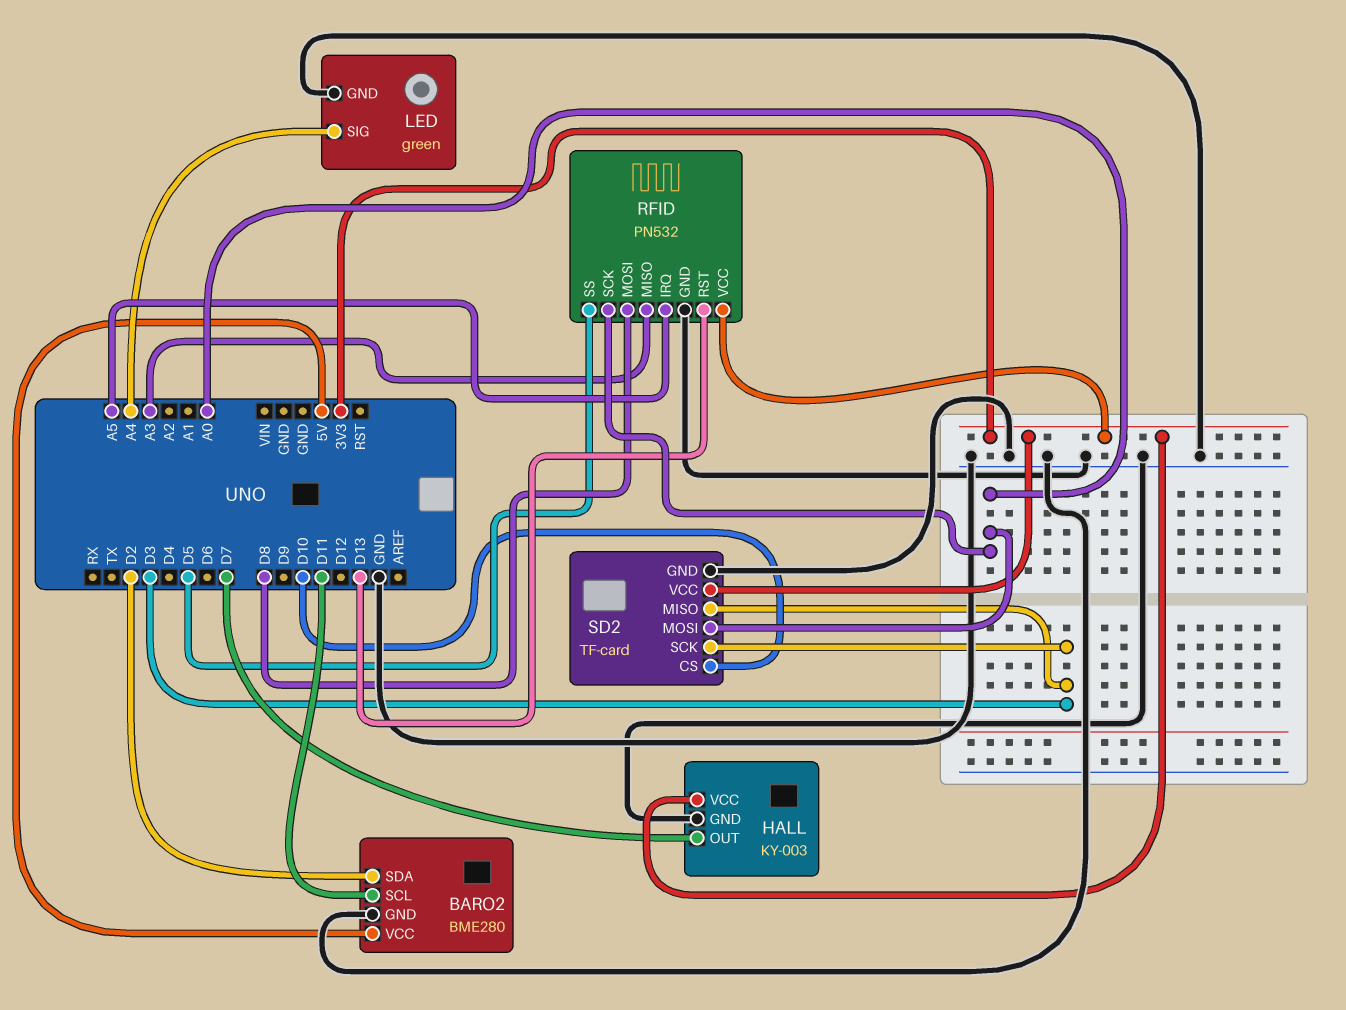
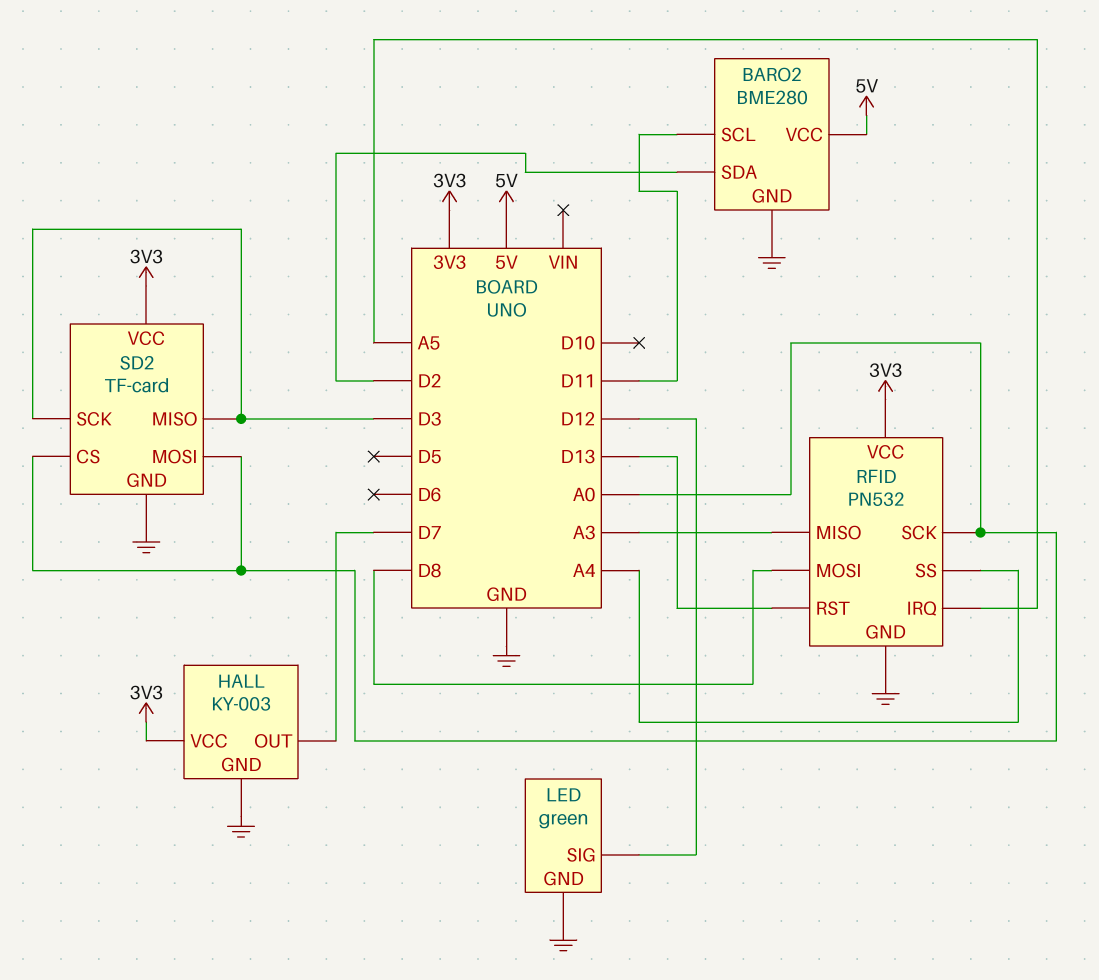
LED pin SIG: A4 -> D12
RFID pin SS: D5 -> A4
SD2 pin CS: D10 -> A0

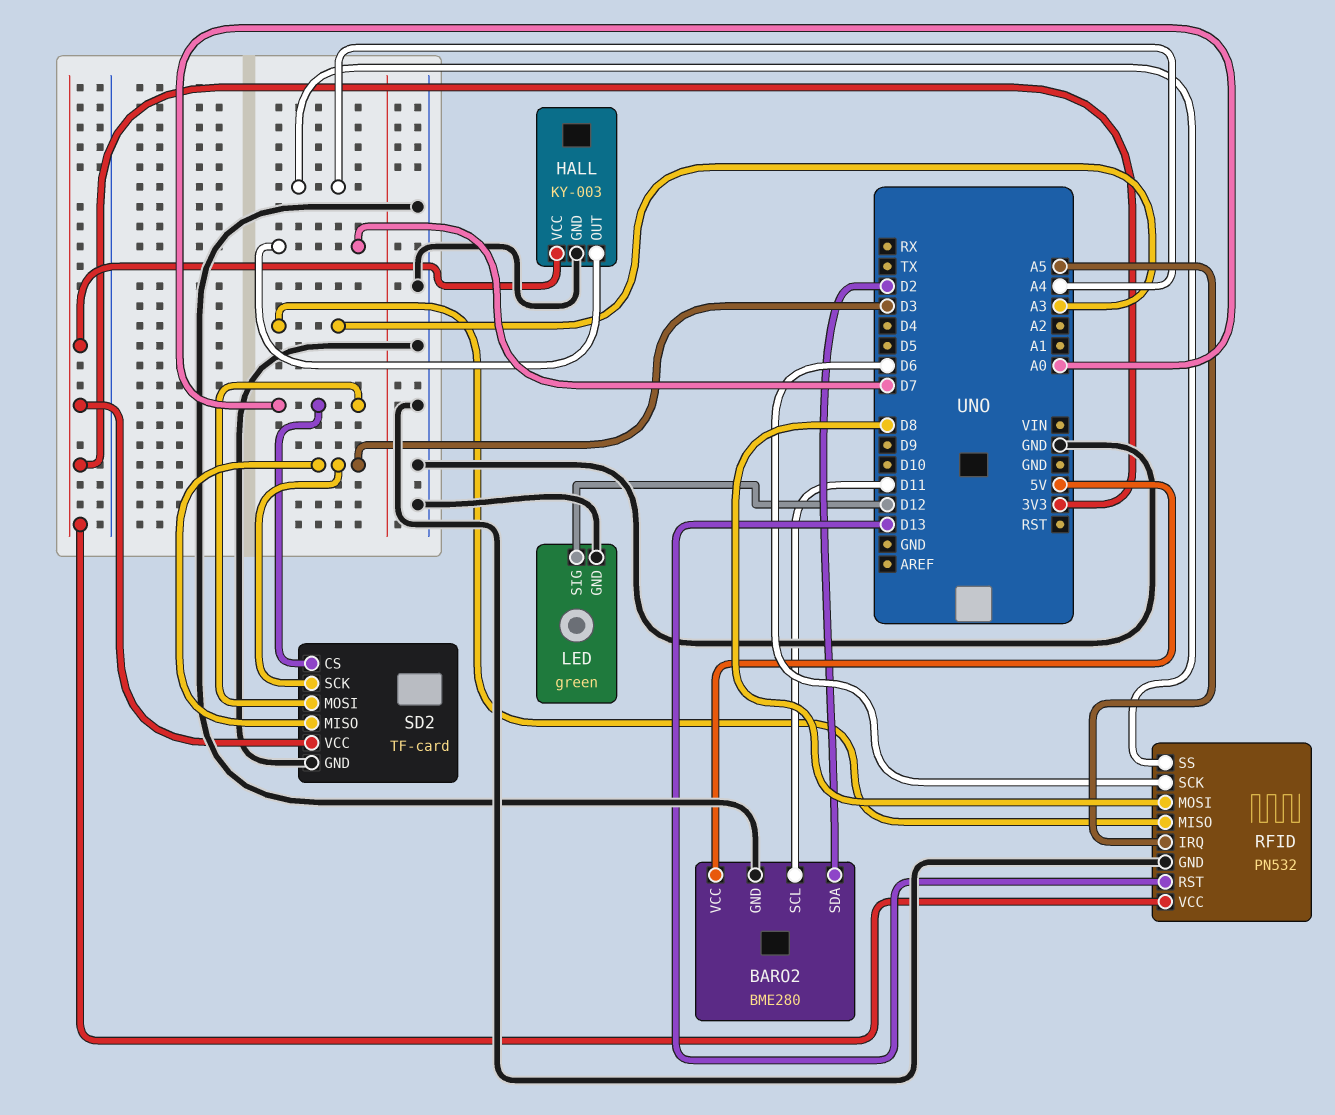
RFID pin SCK: A0 -> D6

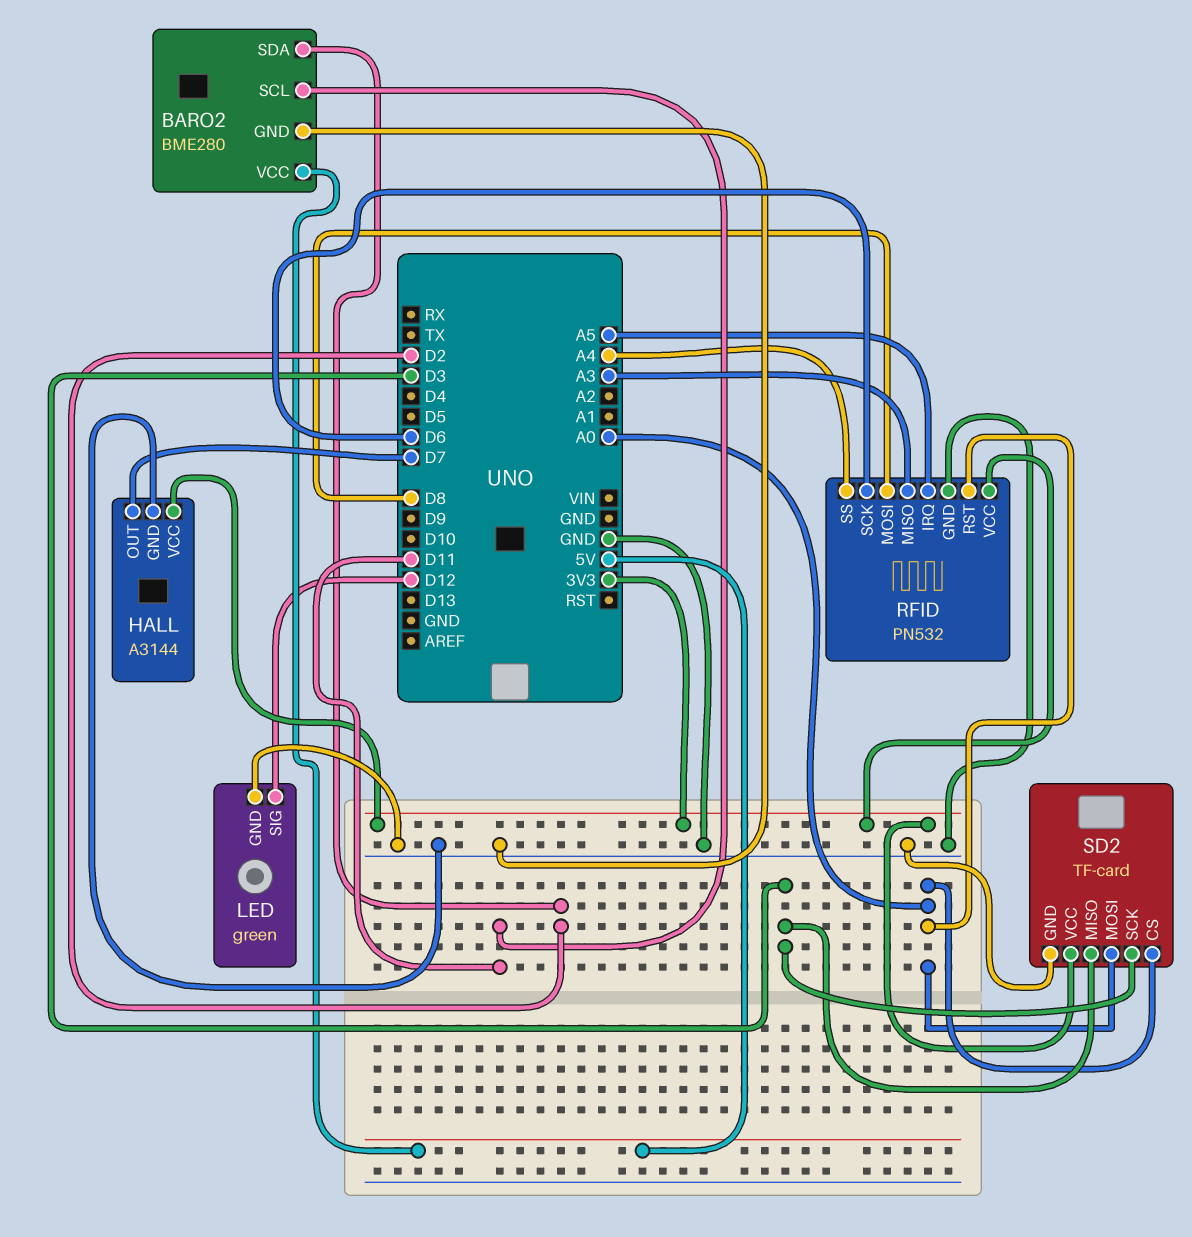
HALL: KY-003 -> A3144
RFID pin RST: D13 -> A0

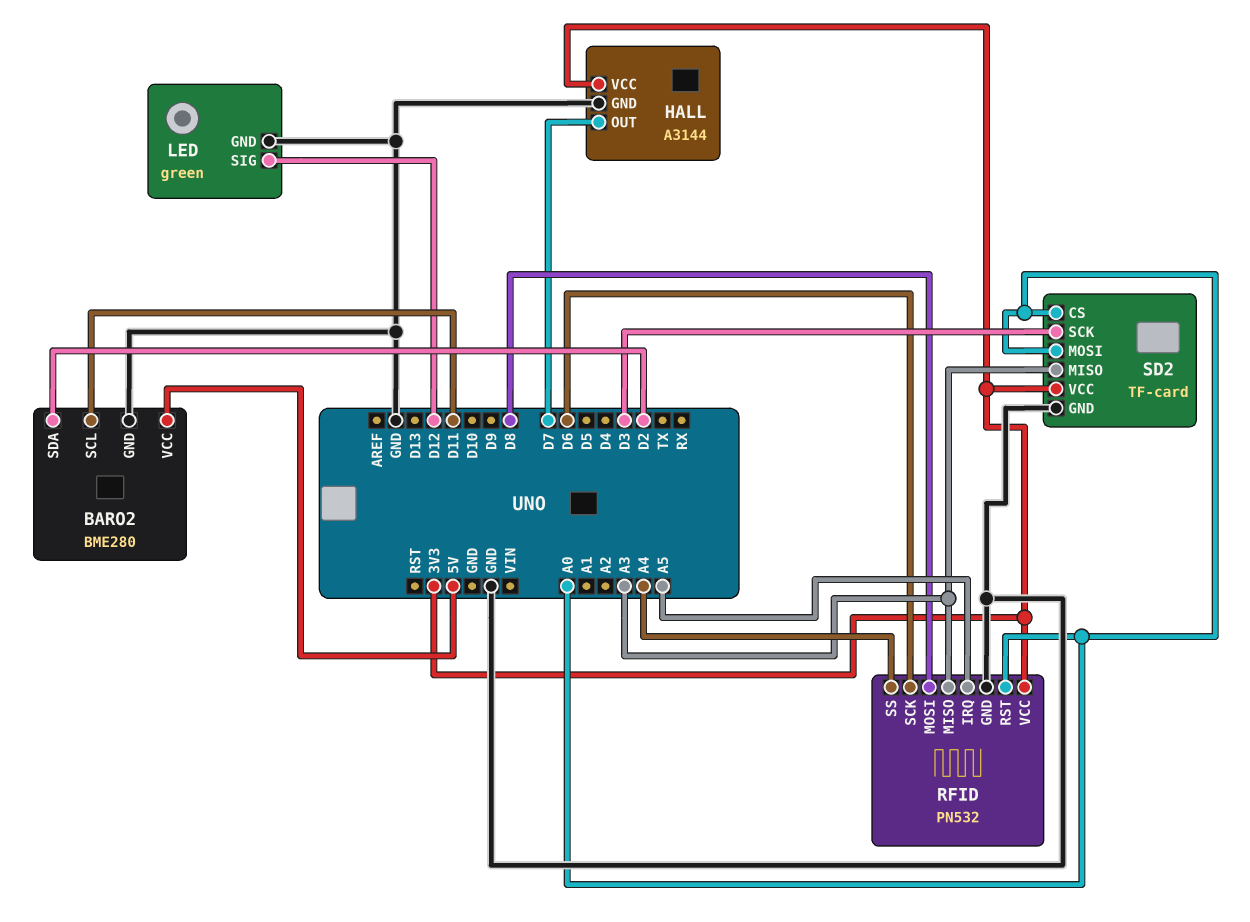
SD2 pin MISO: D3 -> A3

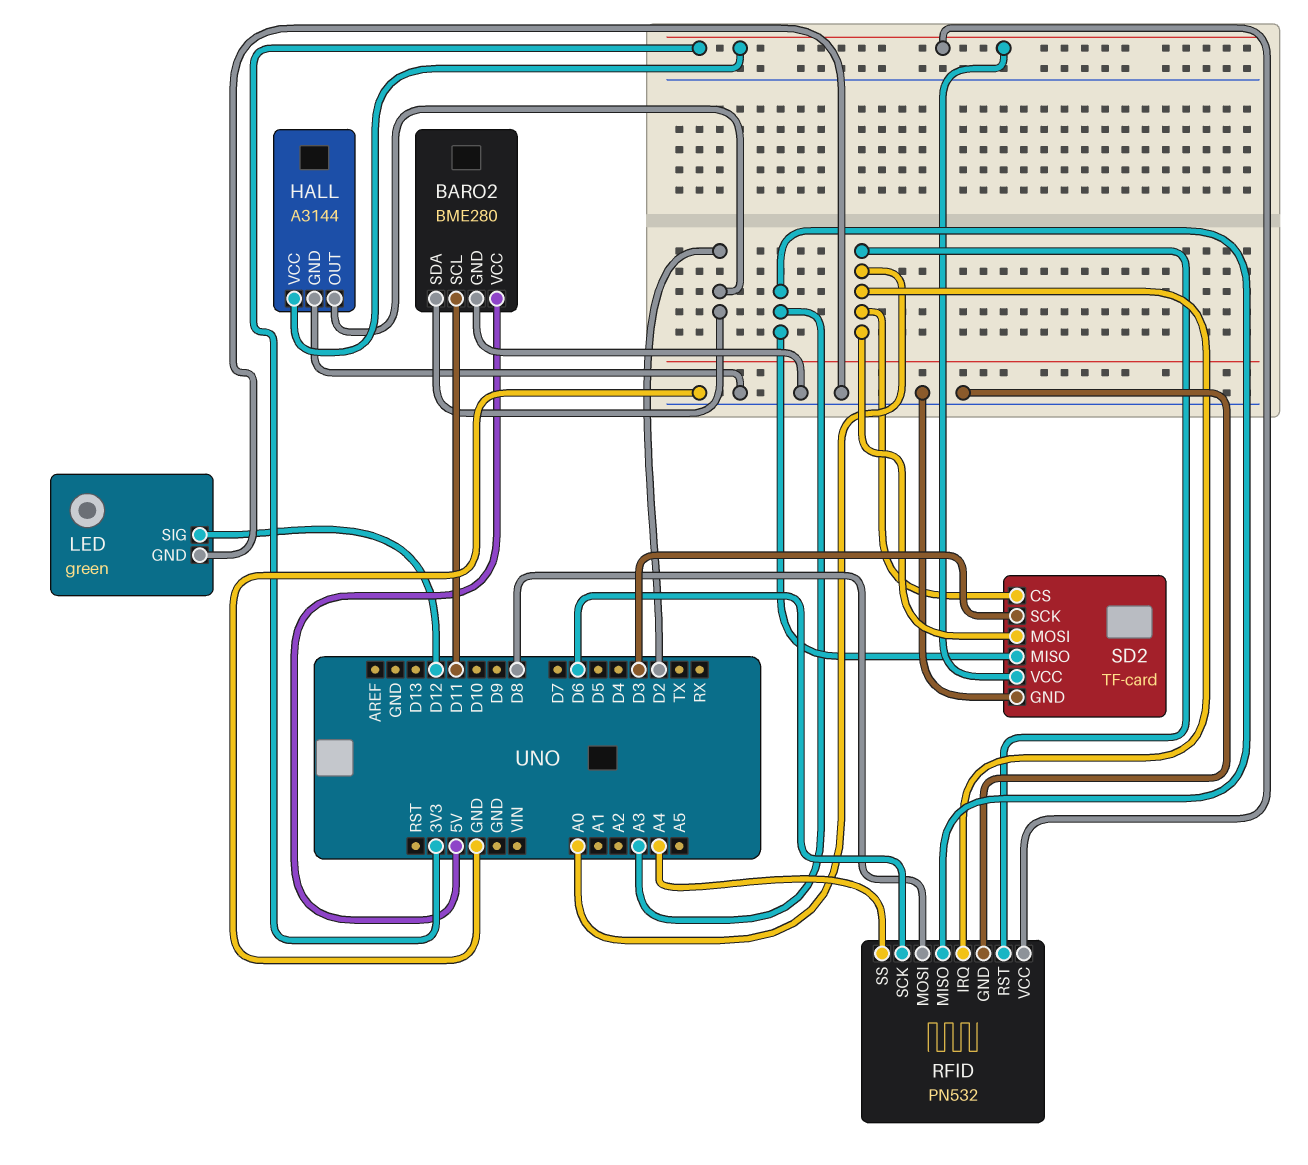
HALL pin OUT: D7 -> D2
RFID pin IRQ: A5 -> A0

